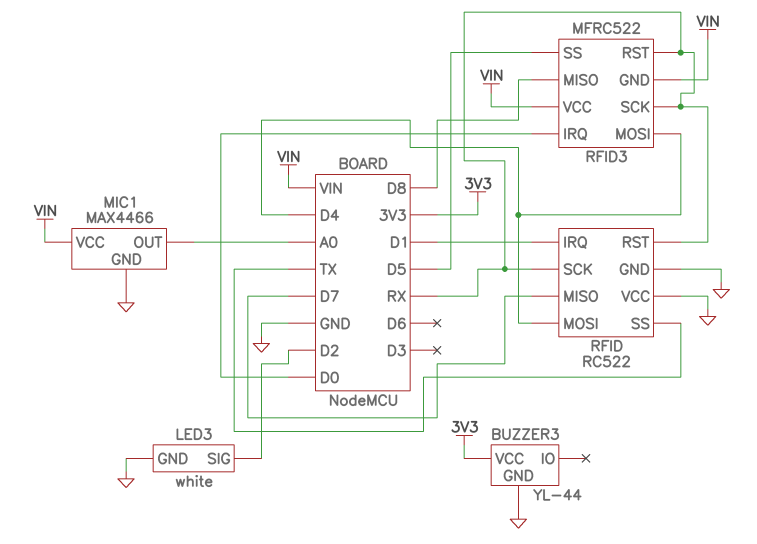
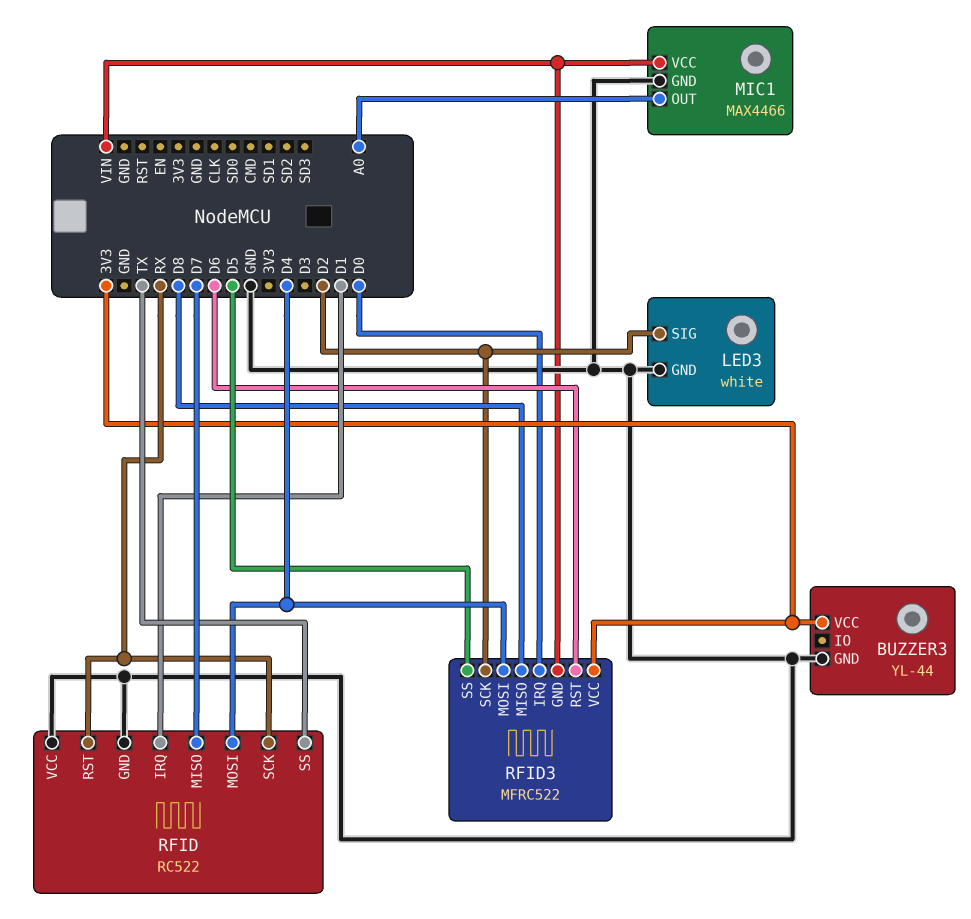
RFID3 pin RST: RX -> D6
RFID3 pin SCK: RX -> D2
RFID3 pin VCC: VIN -> 3V3

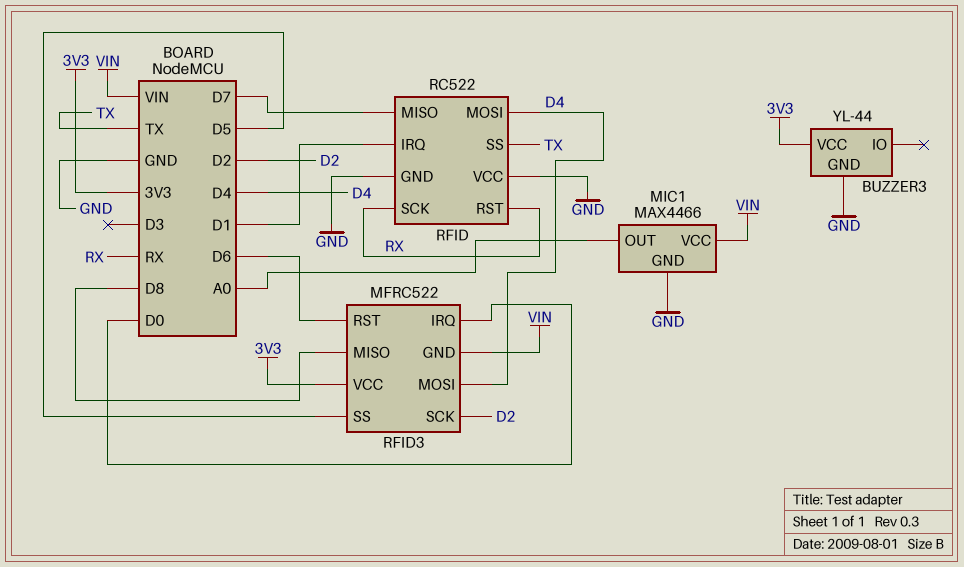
LED3: white -> none
LED3 pin GND: GND -> none
LED3 pin SIG: D2 -> none

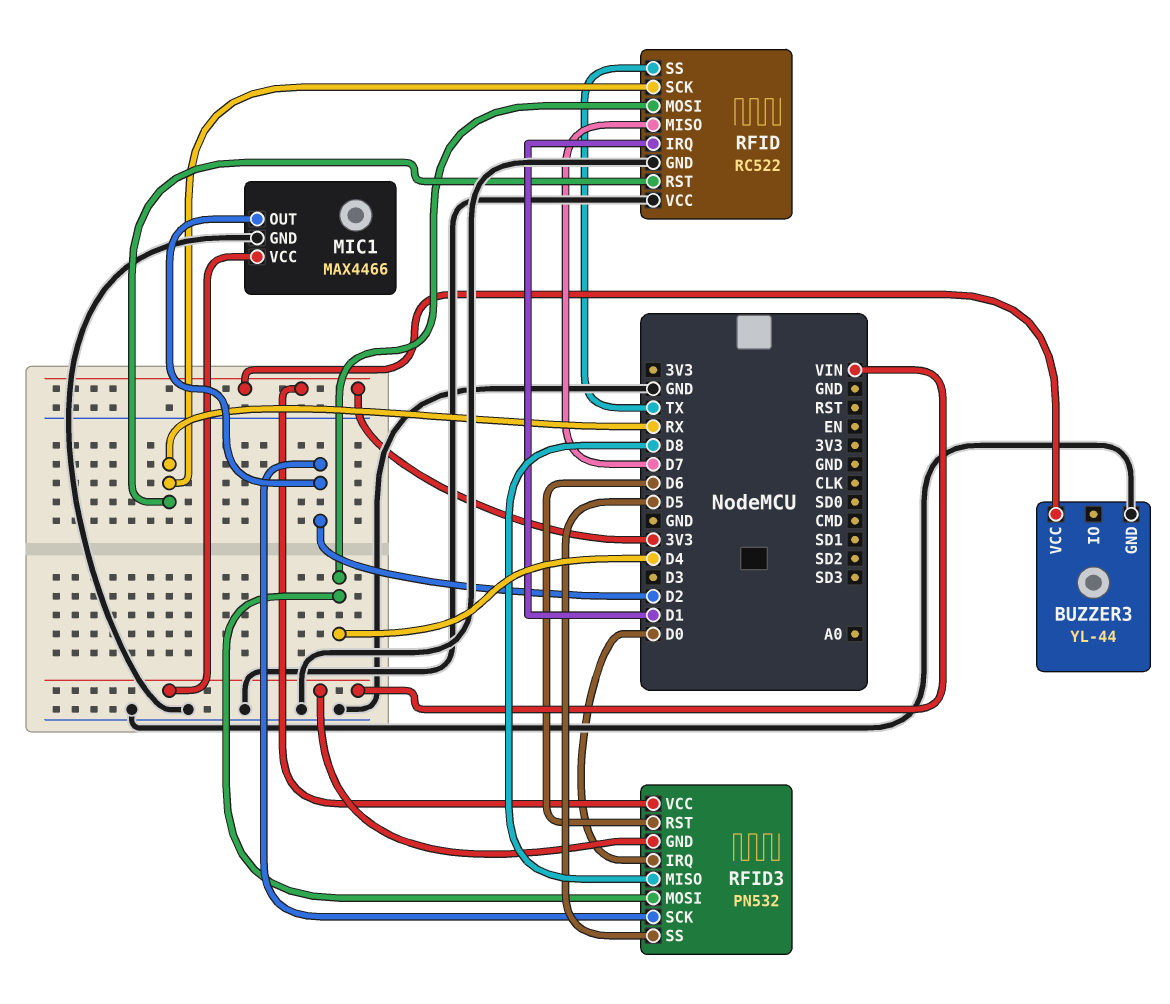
MIC1 pin OUT: A0 -> D2
RFID3: MFRC522 -> PN532

